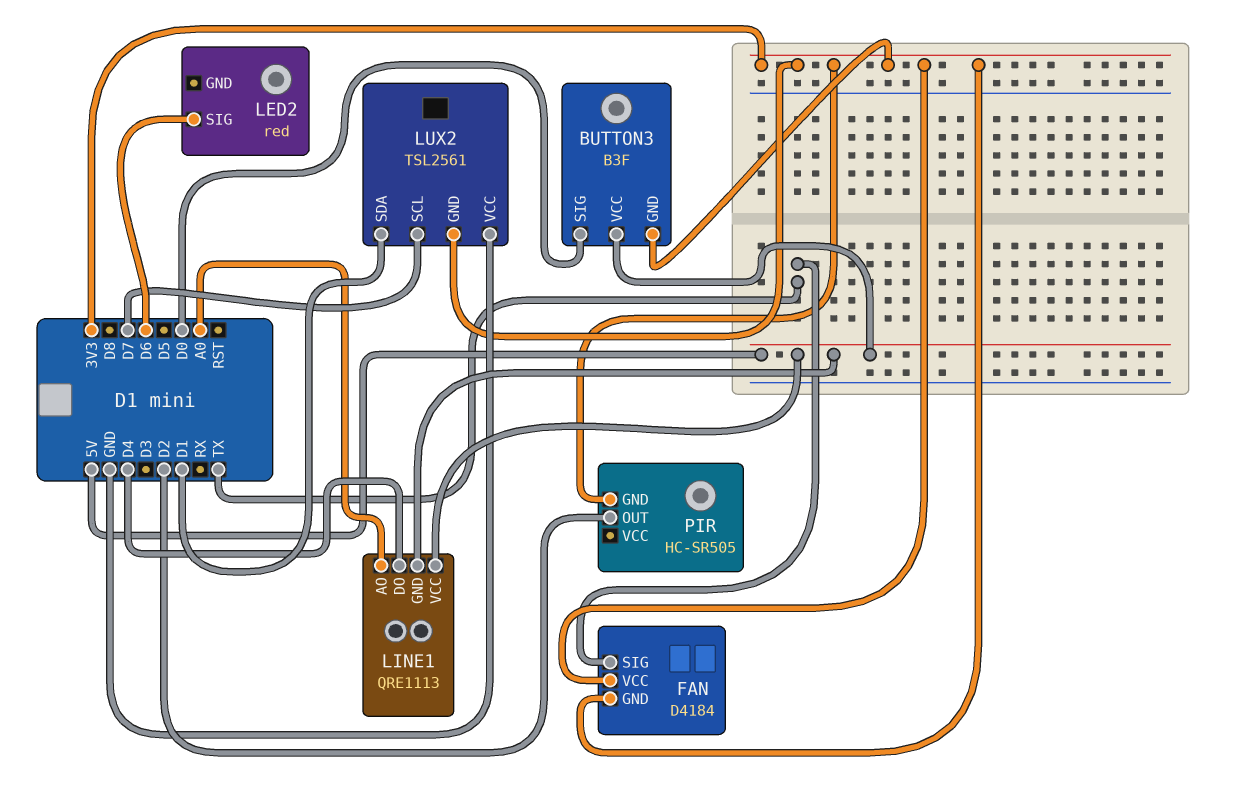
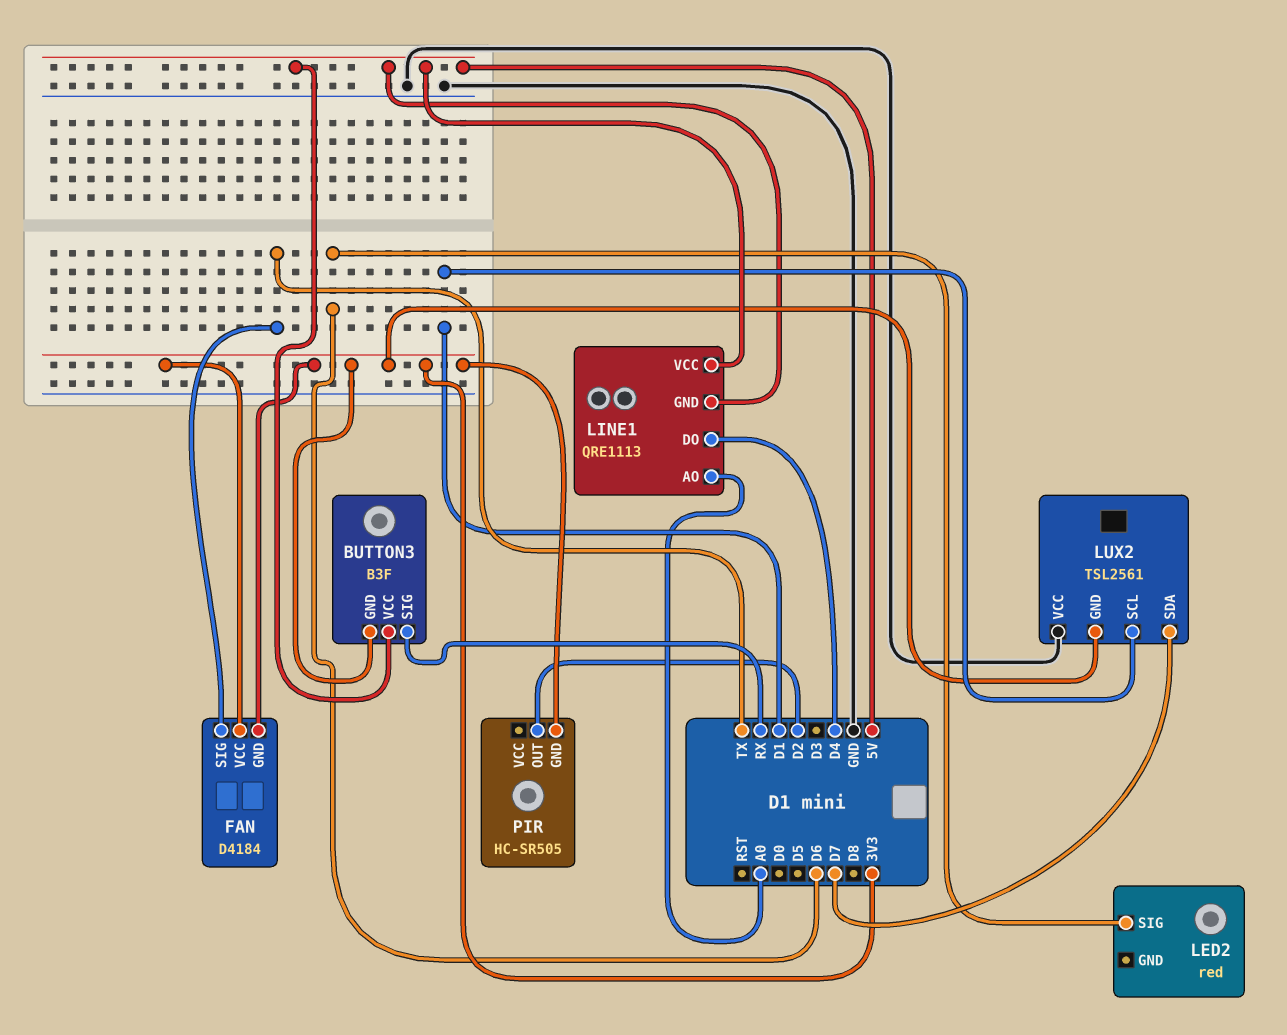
BUTTON3 pin SIG: D0 -> RX
LUX2 pin SCL: D7 -> D1
LUX2 pin SDA: D1 -> D7

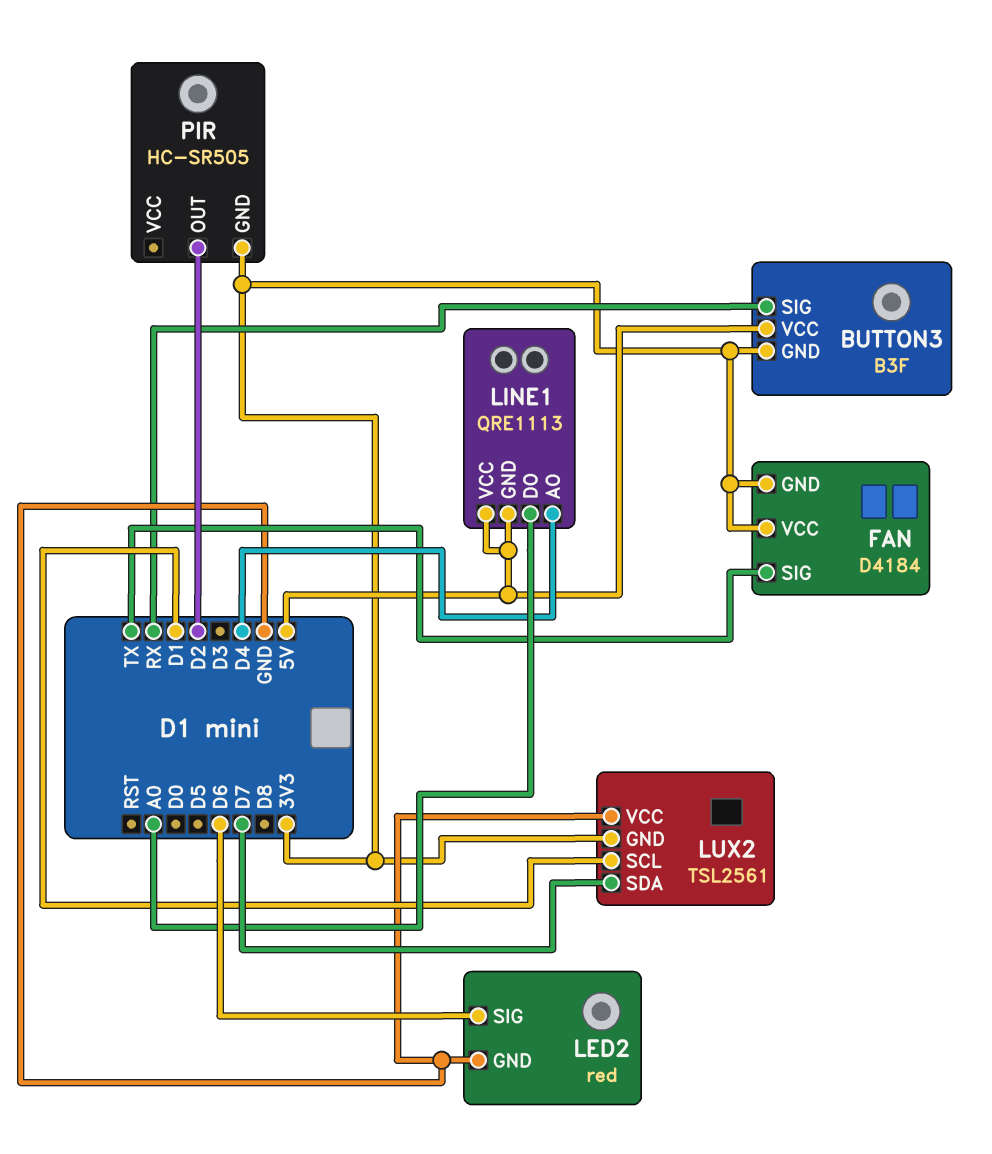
LED2 pin GND: none -> GND
LINE1 pin AO: A0 -> D4
LINE1 pin DO: D4 -> A0

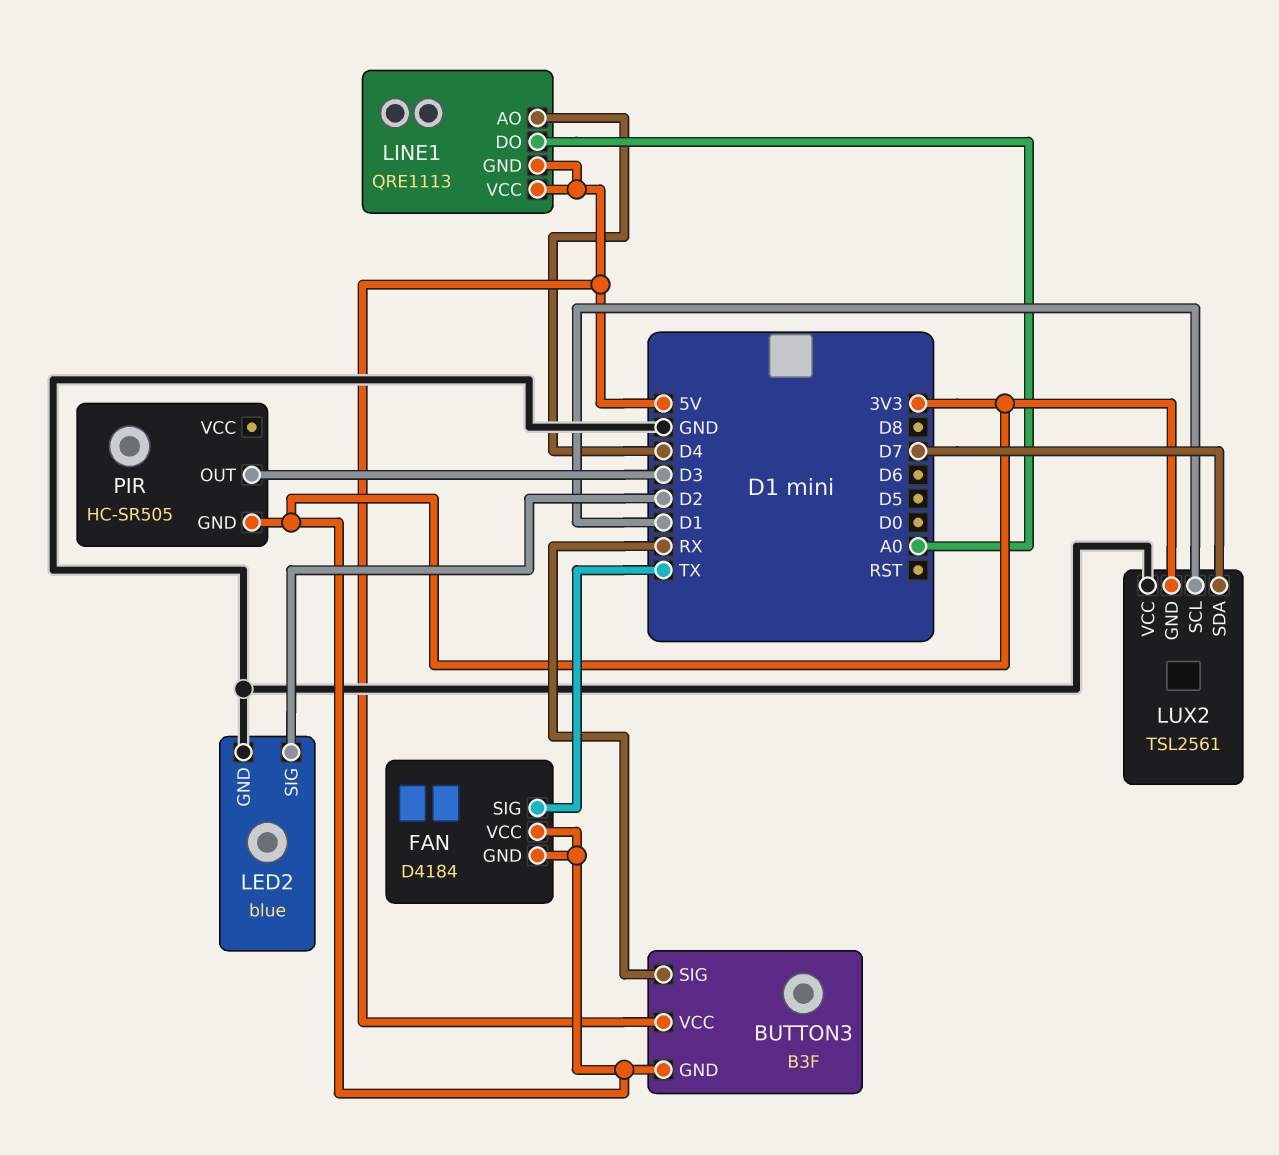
LED2: red -> blue
LED2 pin SIG: D6 -> D2
PIR pin OUT: D2 -> D3

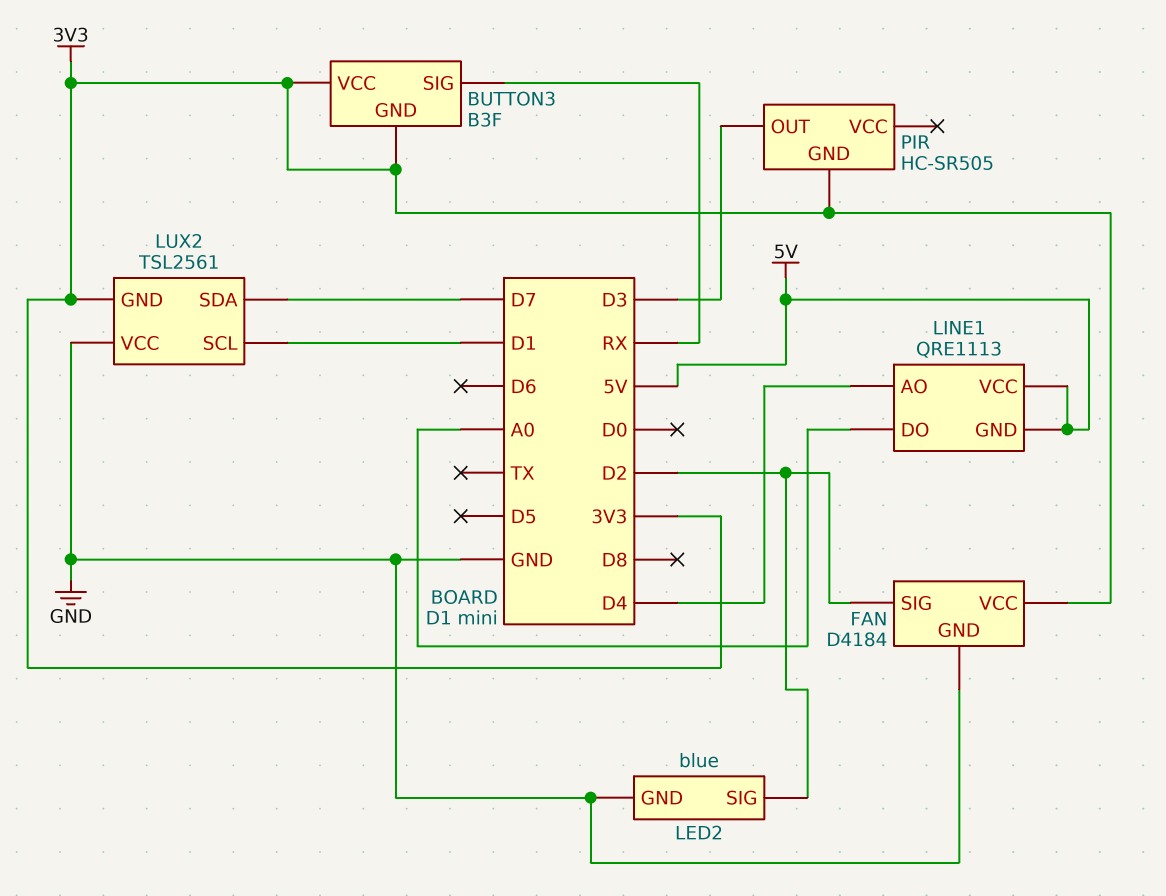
BUTTON3 pin VCC: 5V -> 3V3
FAN pin GND: 3V3 -> GND
FAN pin SIG: TX -> D2

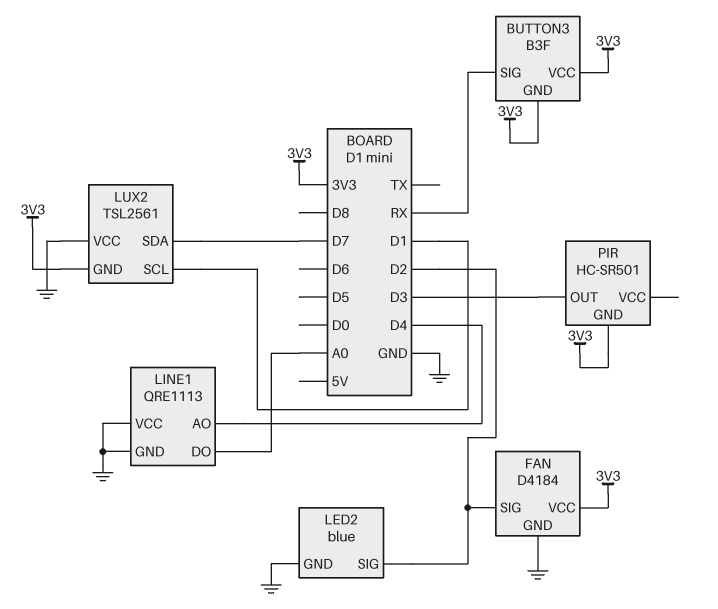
LINE1 pin GND: 5V -> GND
LINE1 pin VCC: 5V -> GND
PIR: HC-SR505 -> HC-SR501

